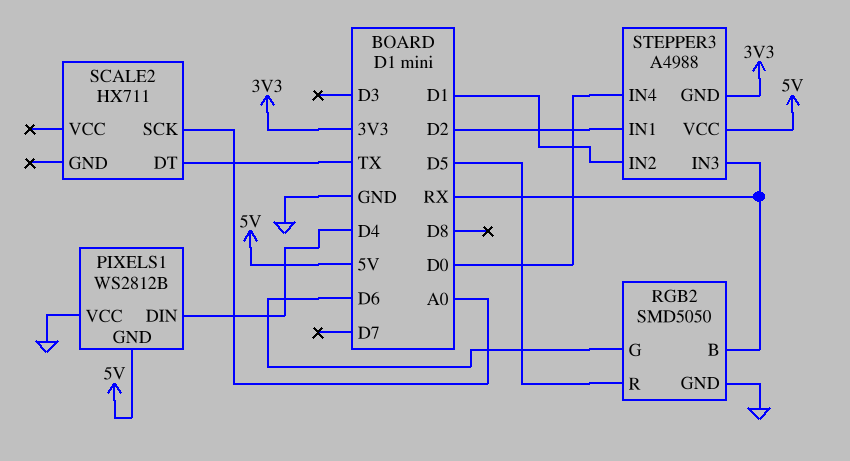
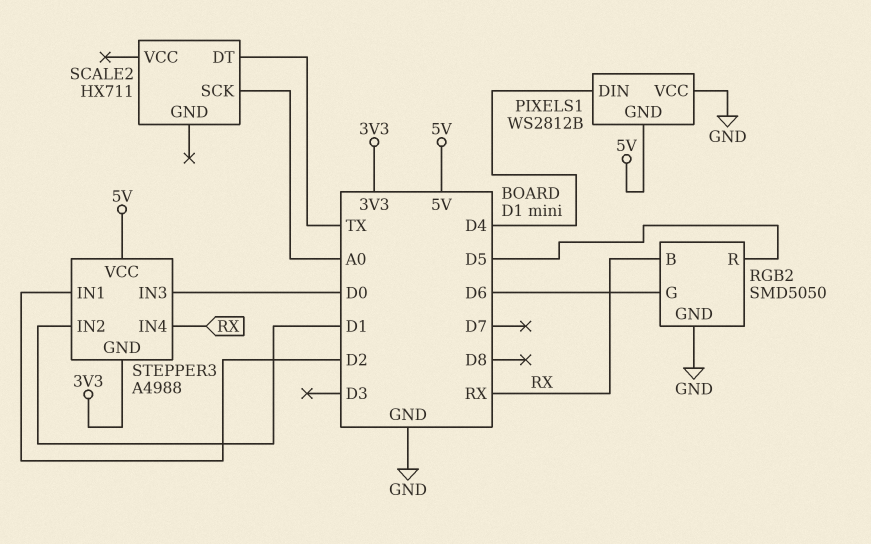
STEPPER3 pin IN3: RX -> D0
STEPPER3 pin IN4: D0 -> RX

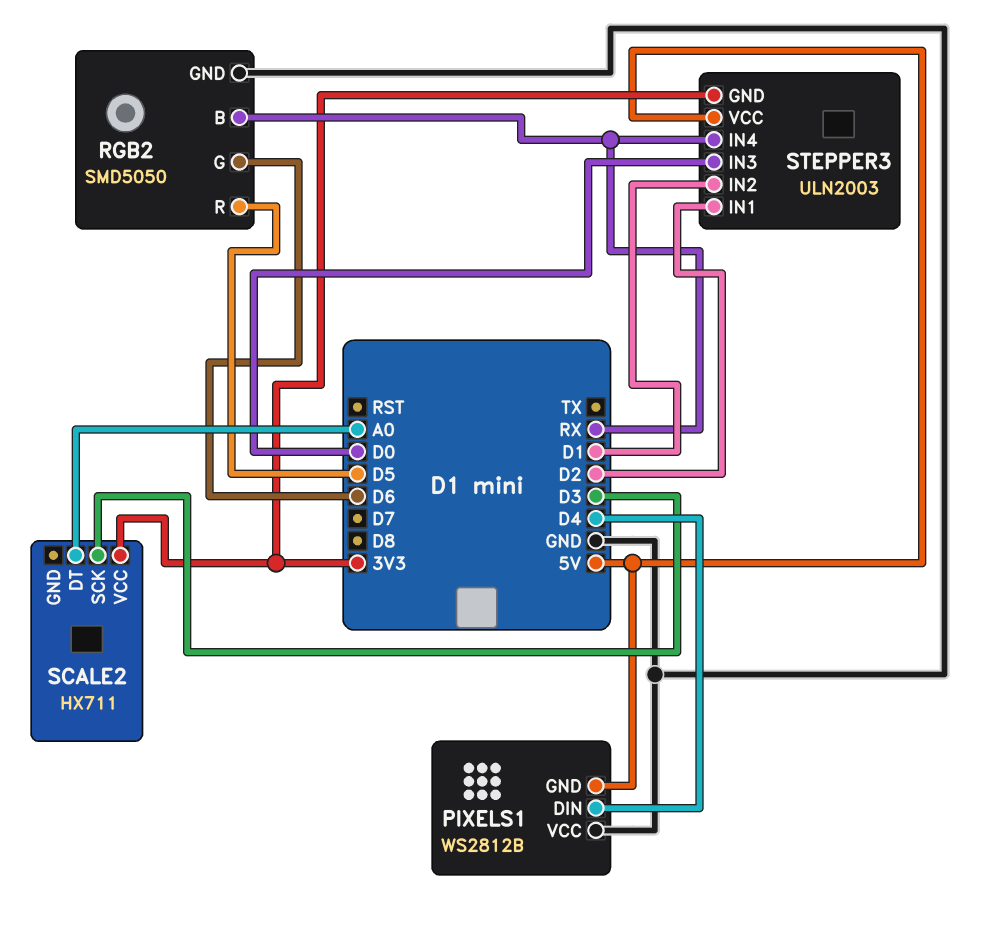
SCALE2 pin DT: TX -> A0
SCALE2 pin SCK: A0 -> D3
SCALE2 pin VCC: none -> 3V3
STEPPER3: A4988 -> ULN2003

